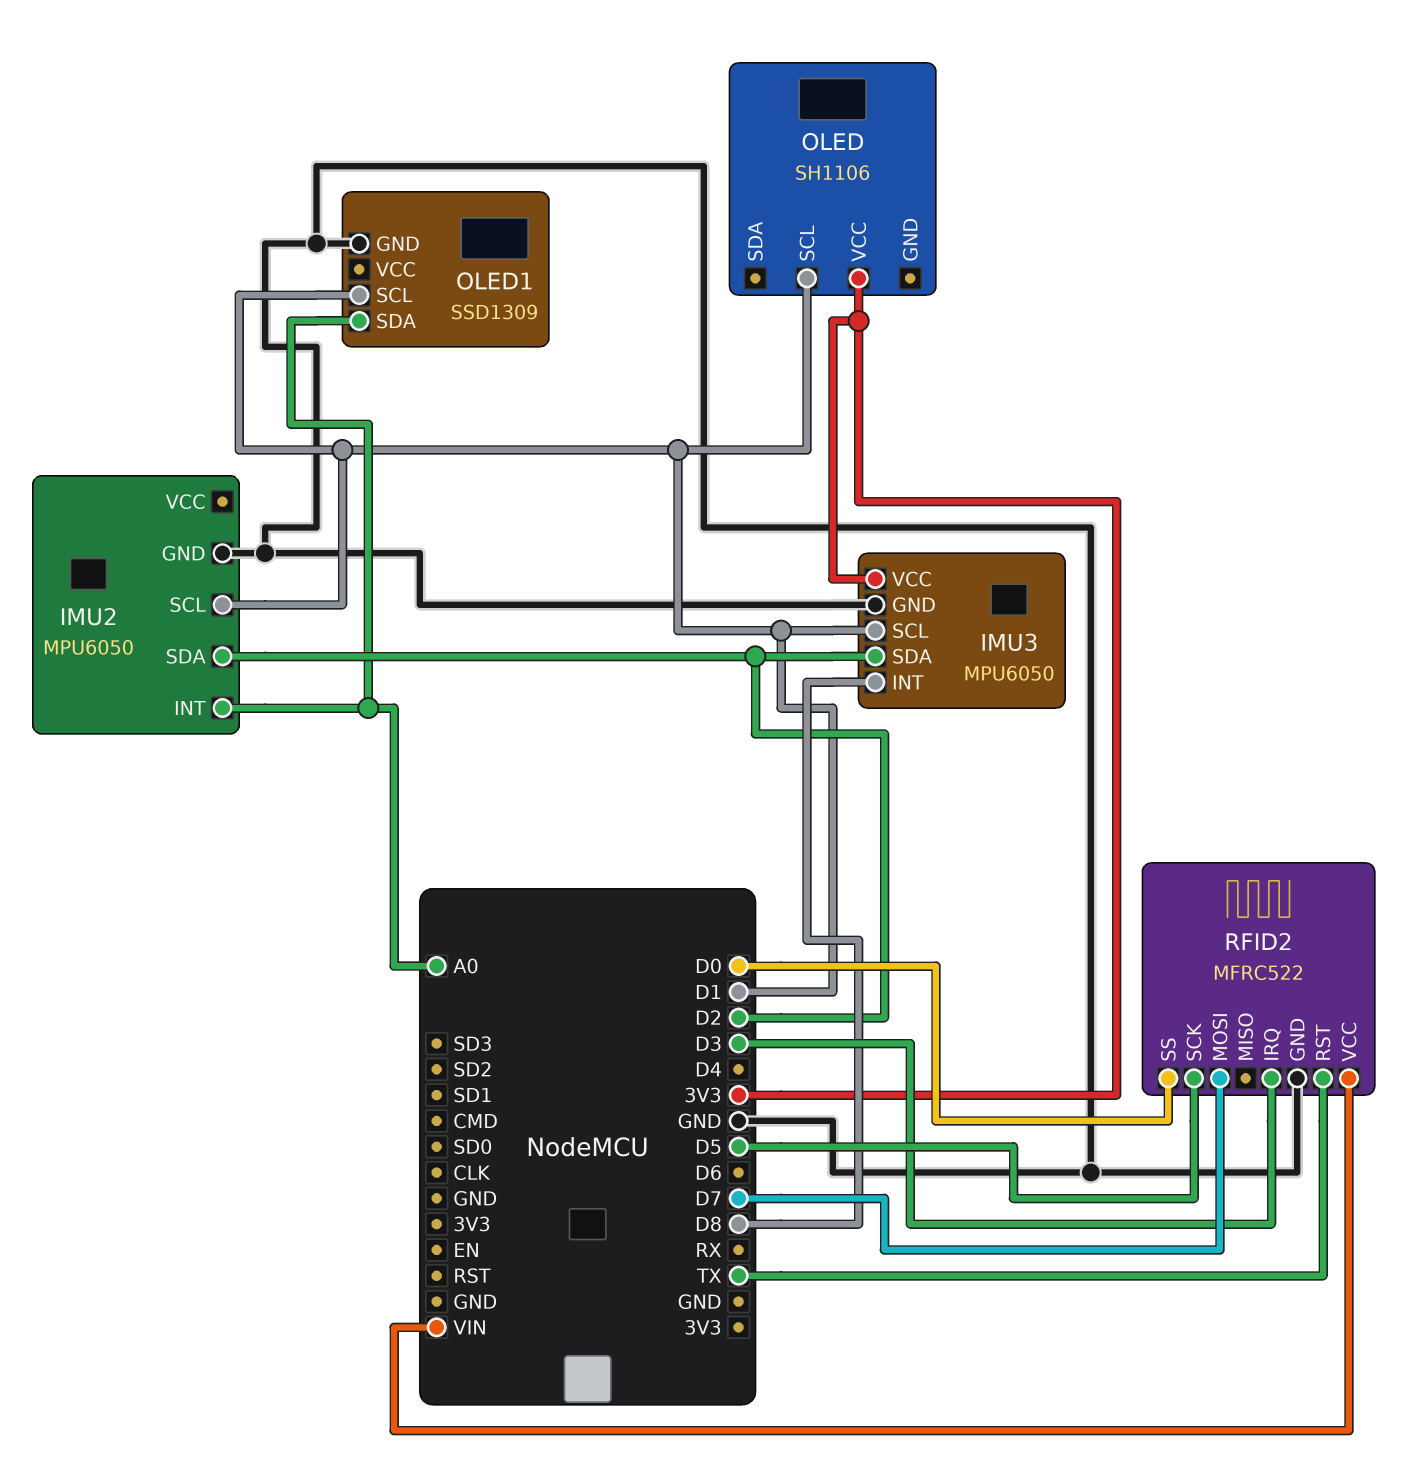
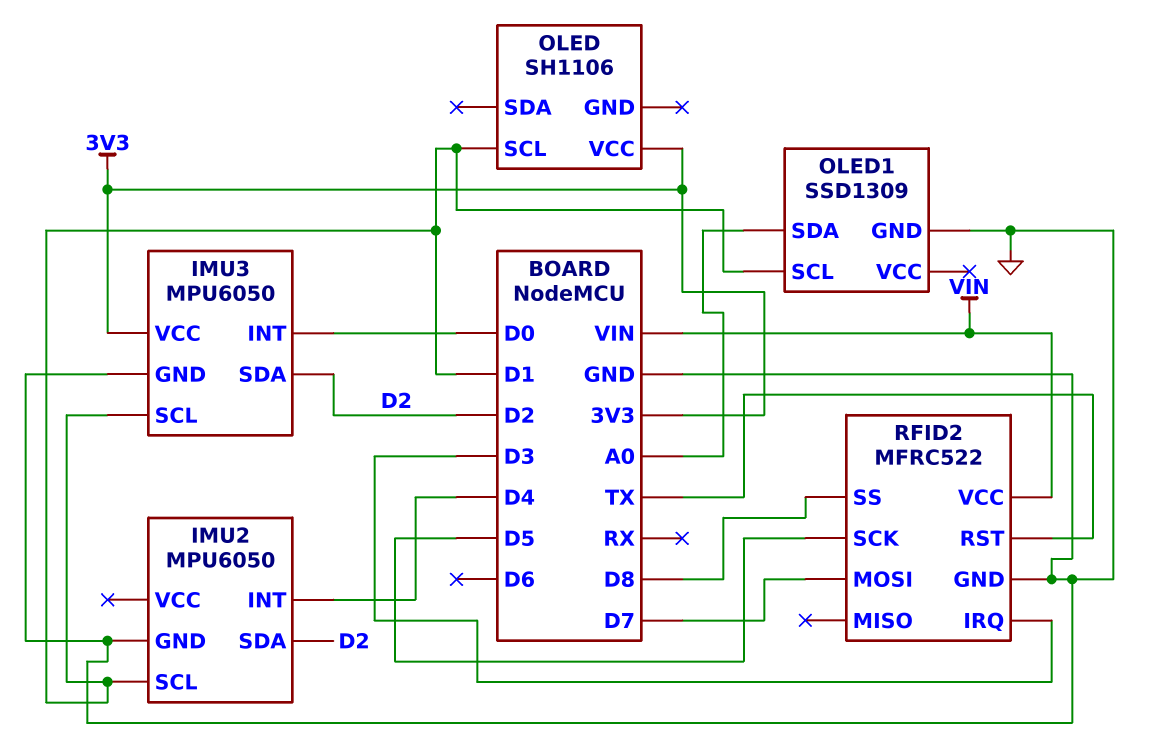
IMU2 pin INT: A0 -> D4
IMU3 pin INT: D8 -> D0
RFID2 pin SS: D0 -> D8

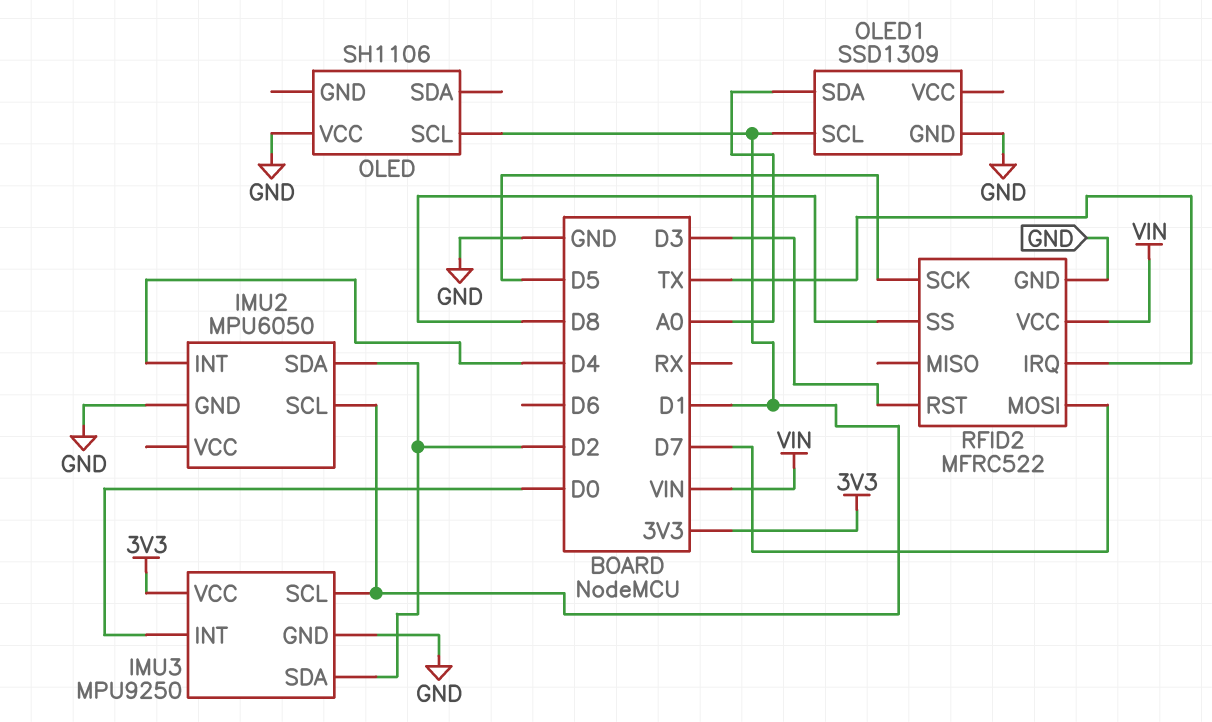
IMU3: MPU6050 -> MPU9250
OLED pin VCC: 3V3 -> GND
RFID2 pin IRQ: D3 -> TX
RFID2 pin RST: TX -> D3

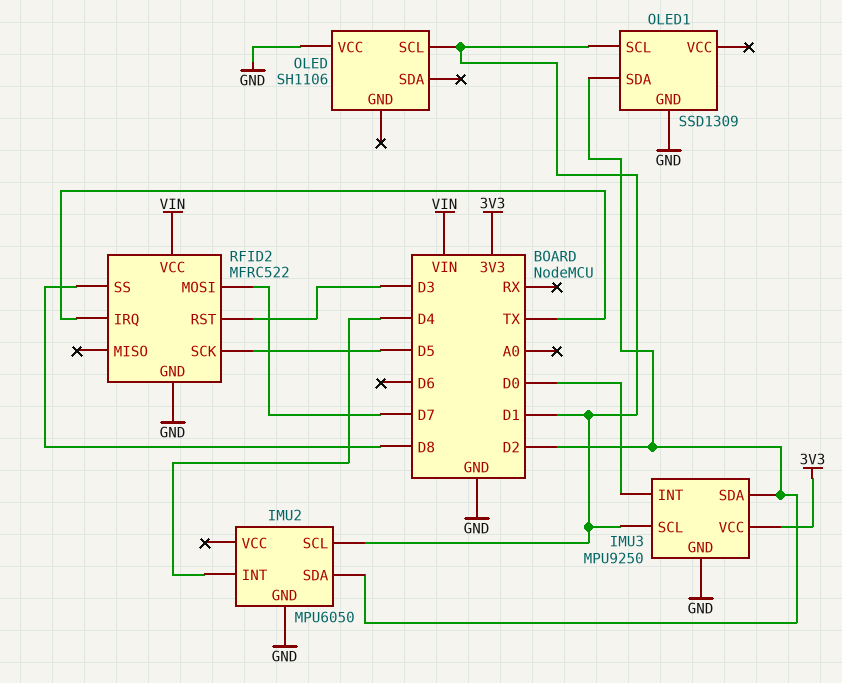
OLED1 pin SDA: A0 -> D2

